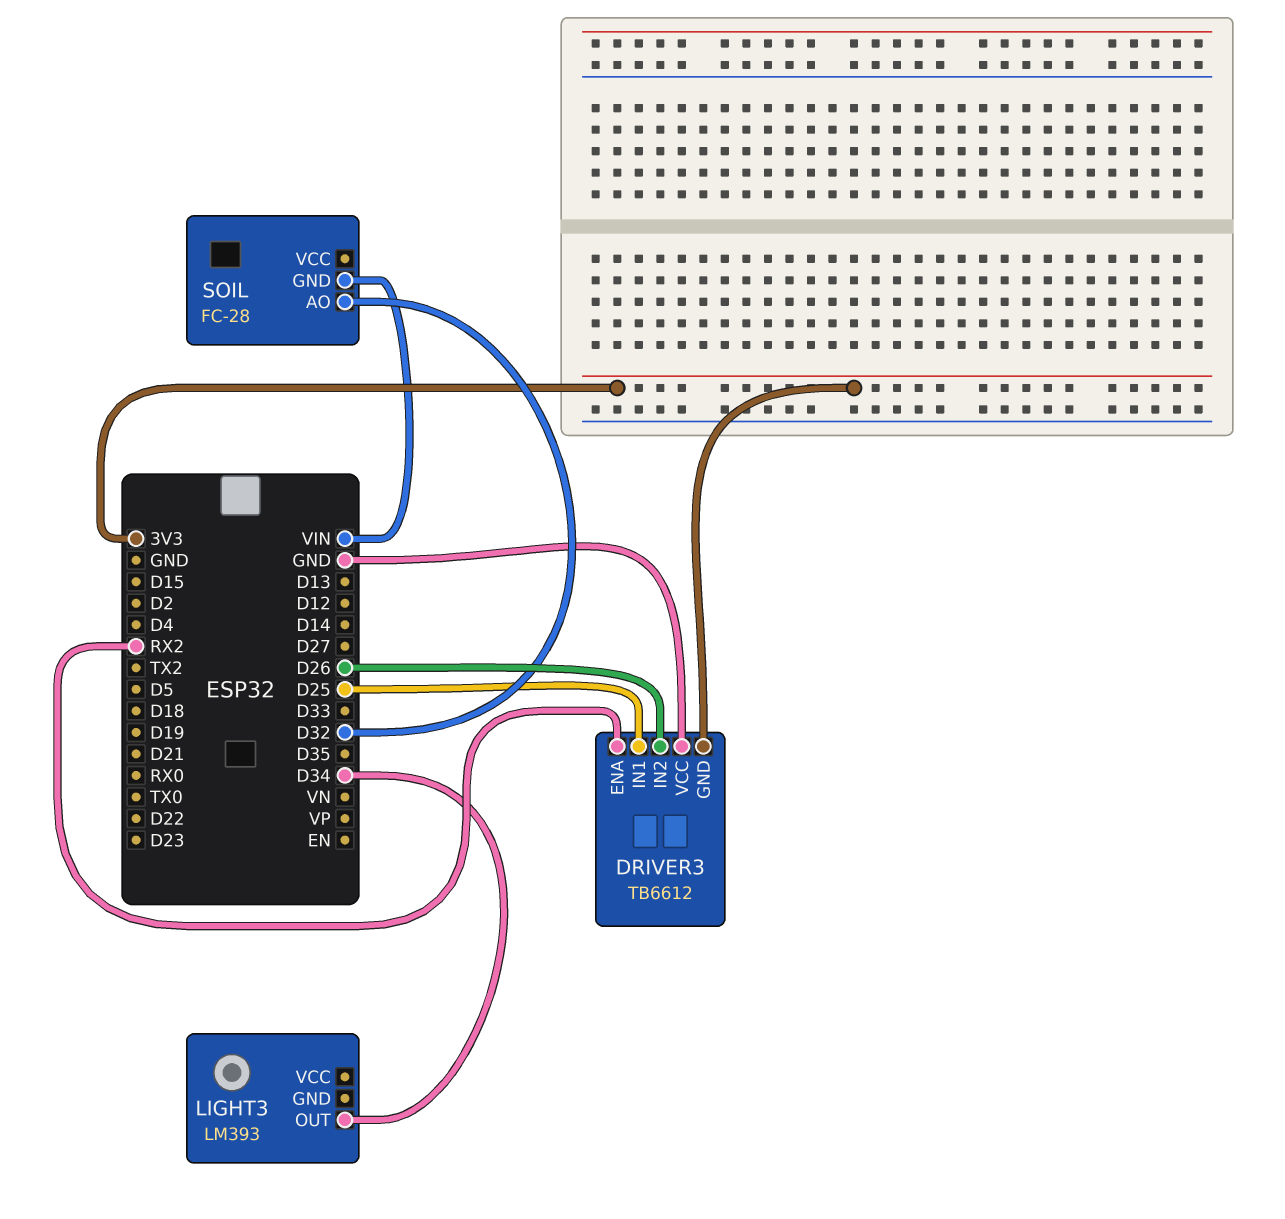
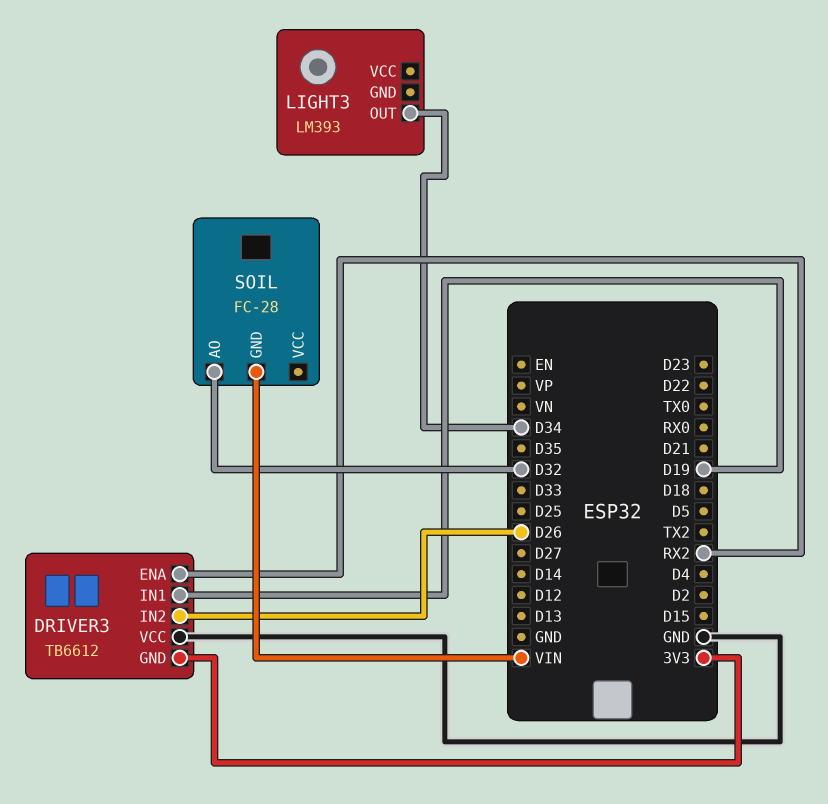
DRIVER3 pin IN1: D25 -> D19

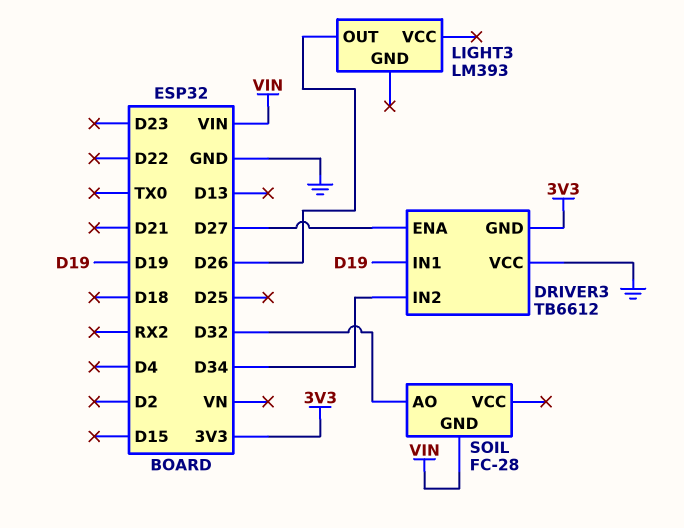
DRIVER3 pin ENA: RX2 -> D27
DRIVER3 pin IN2: D26 -> D34
LIGHT3 pin OUT: D34 -> D26

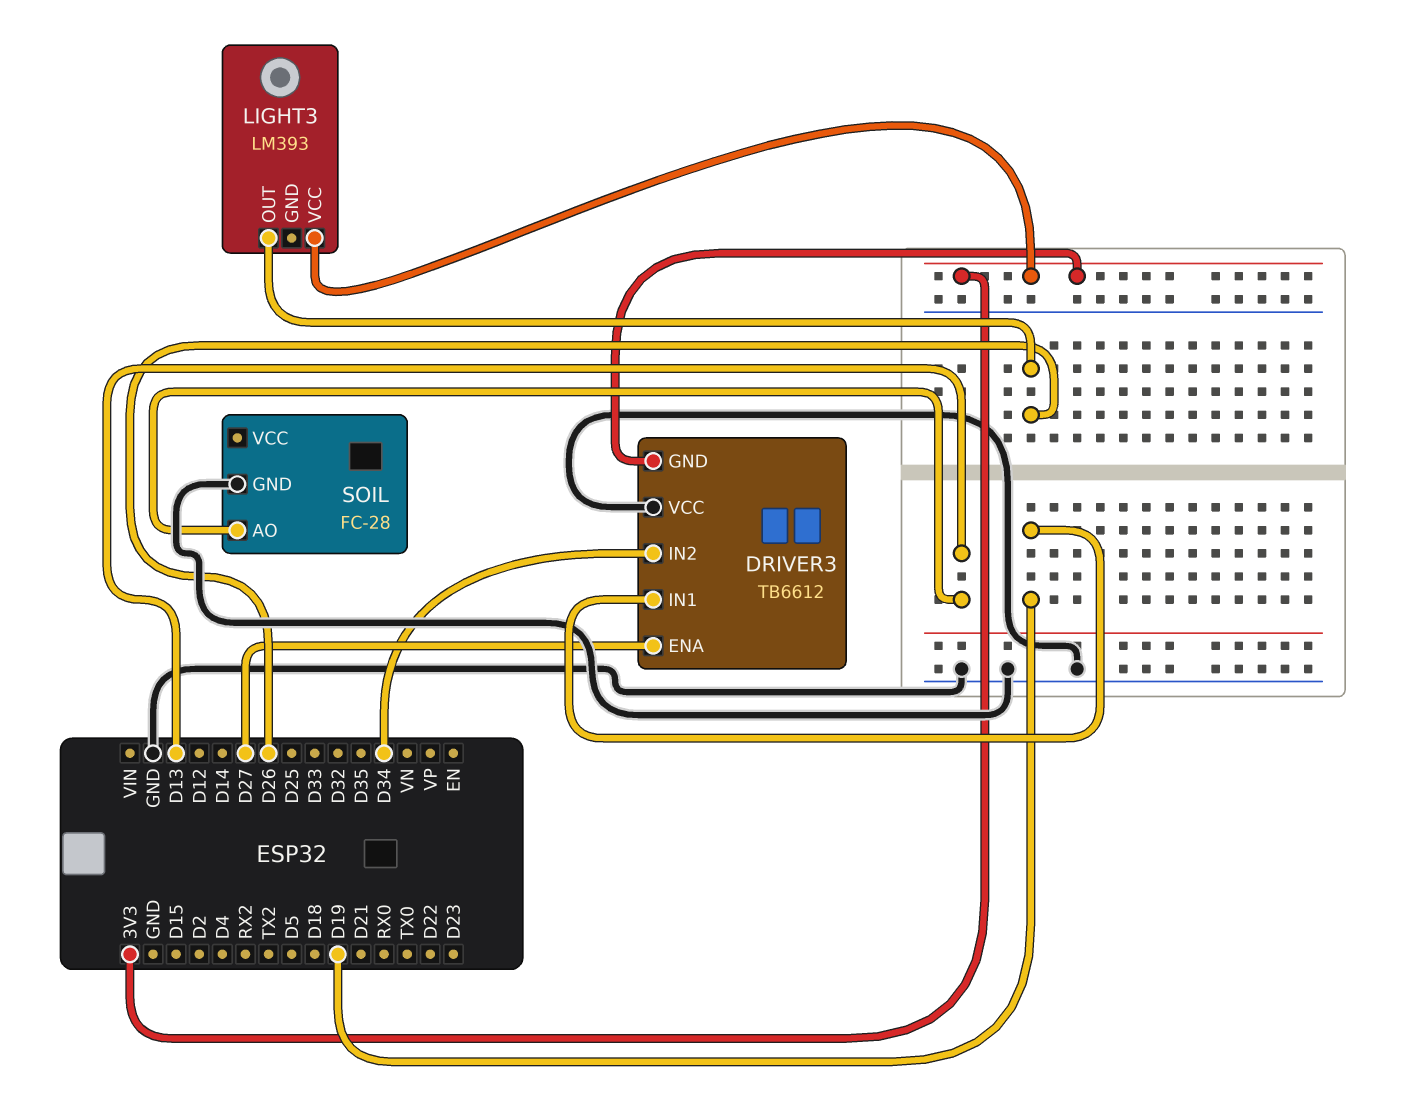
LIGHT3 pin VCC: none -> 3V3
SOIL pin AO: D32 -> D13
SOIL pin GND: VIN -> GND

